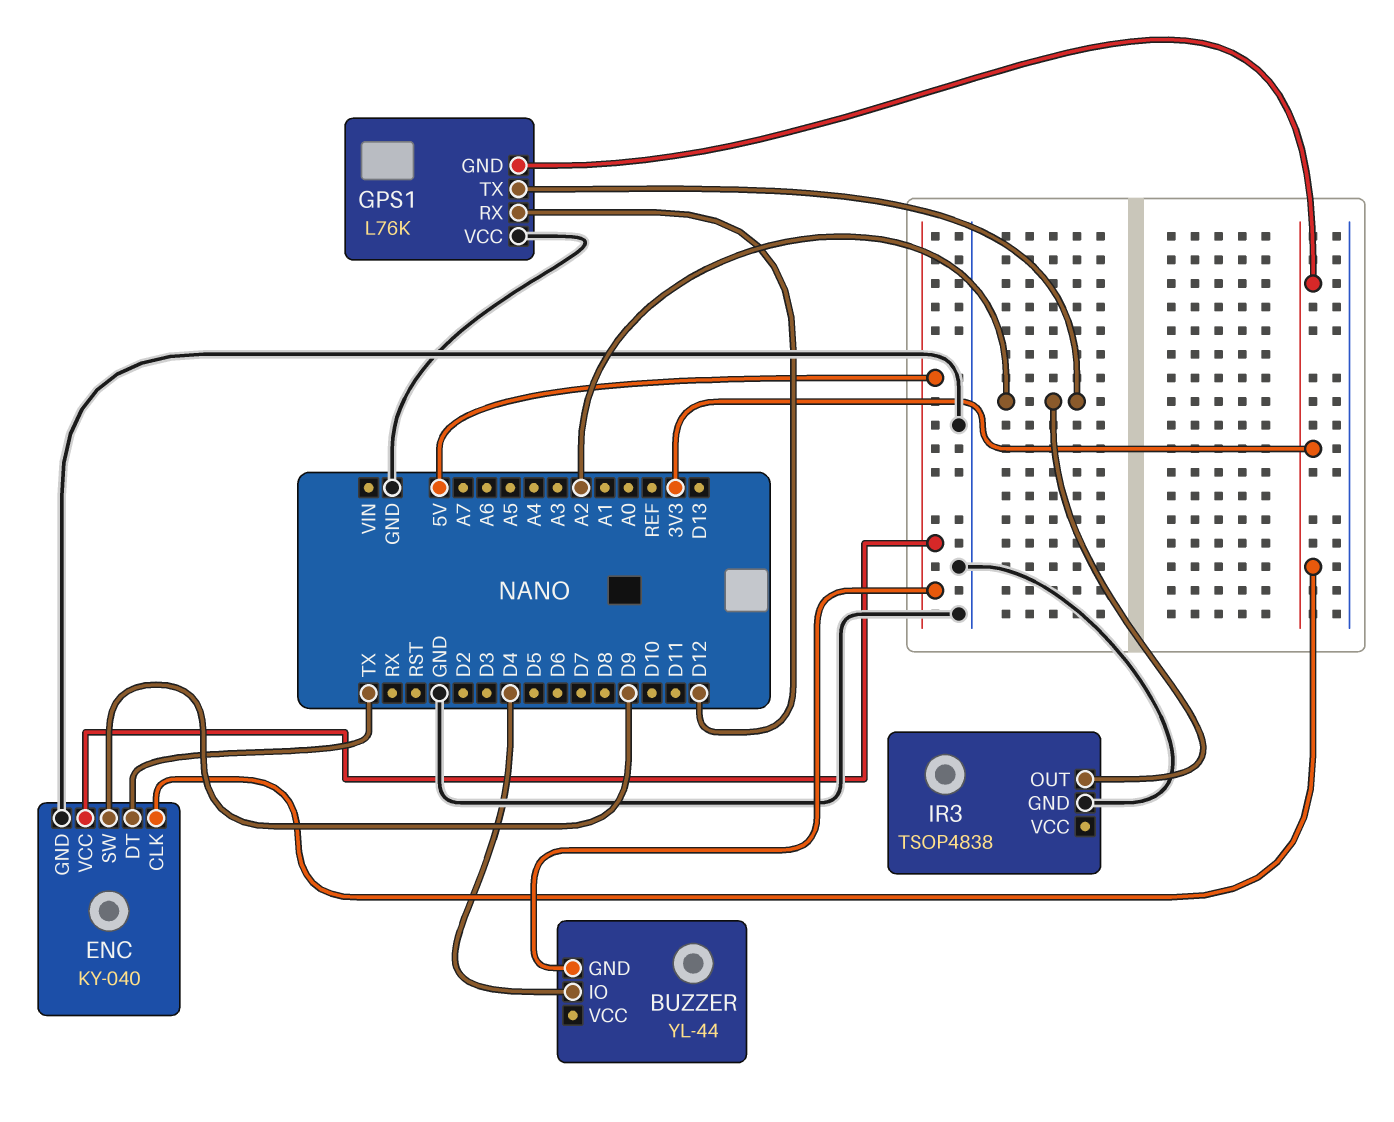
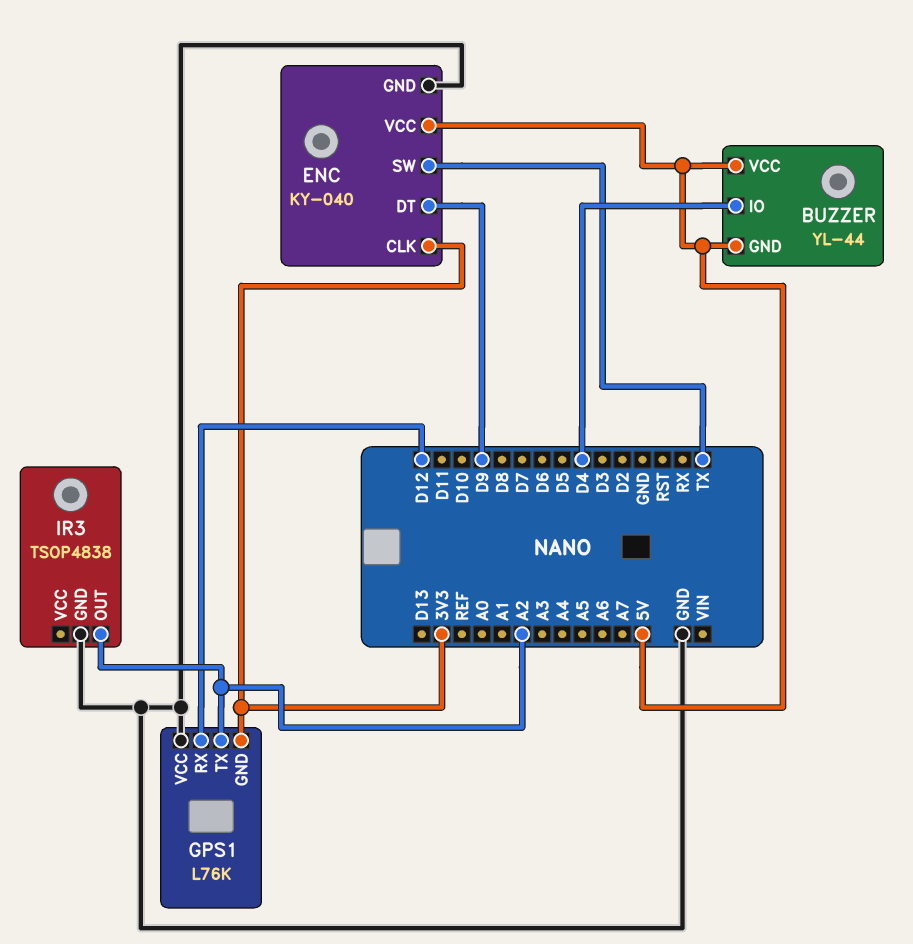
BUZZER pin VCC: none -> 5V
ENC pin DT: TX -> D9
ENC pin SW: D9 -> TX

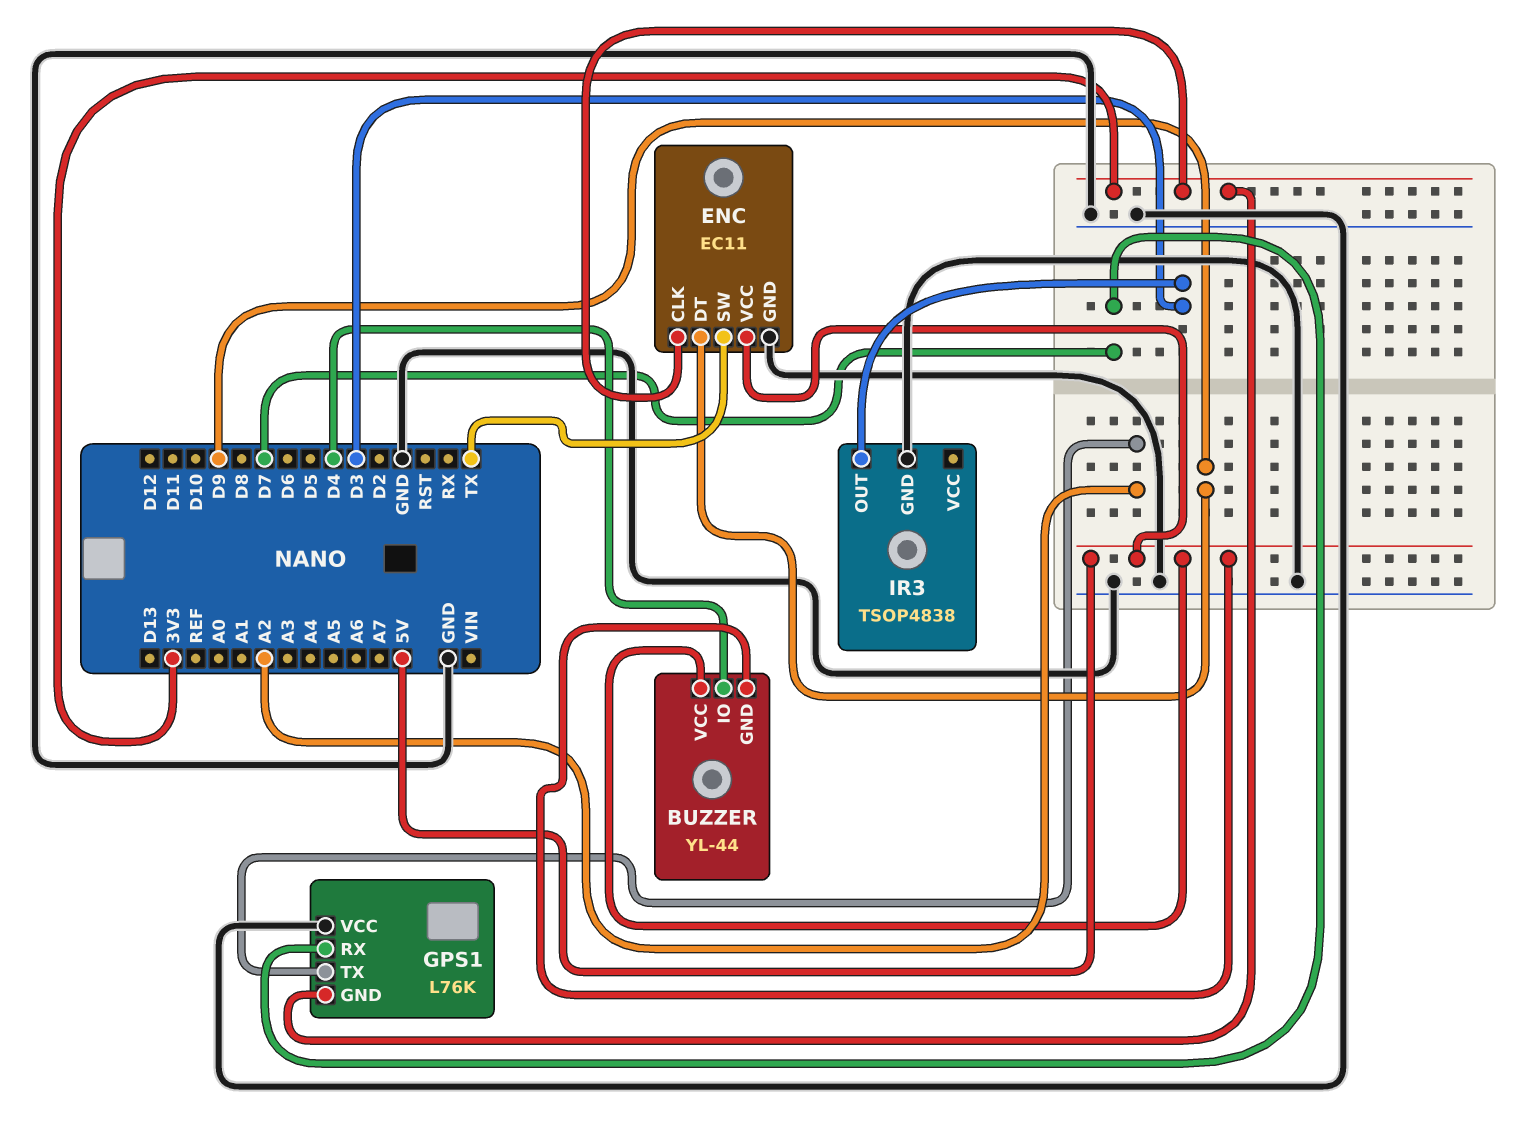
ENC: KY-040 -> EC11
GPS1 pin RX: D12 -> D7
IR3 pin OUT: A2 -> D3

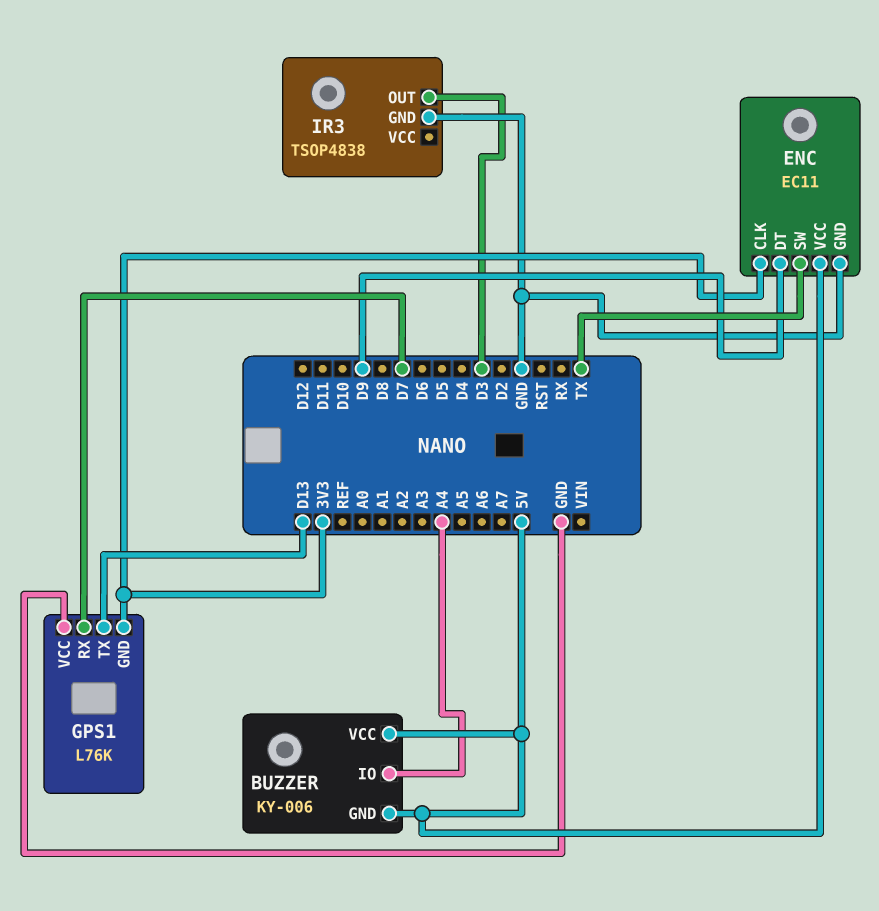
BUZZER: YL-44 -> KY-006
BUZZER pin IO: D4 -> A4
GPS1 pin TX: A2 -> D13

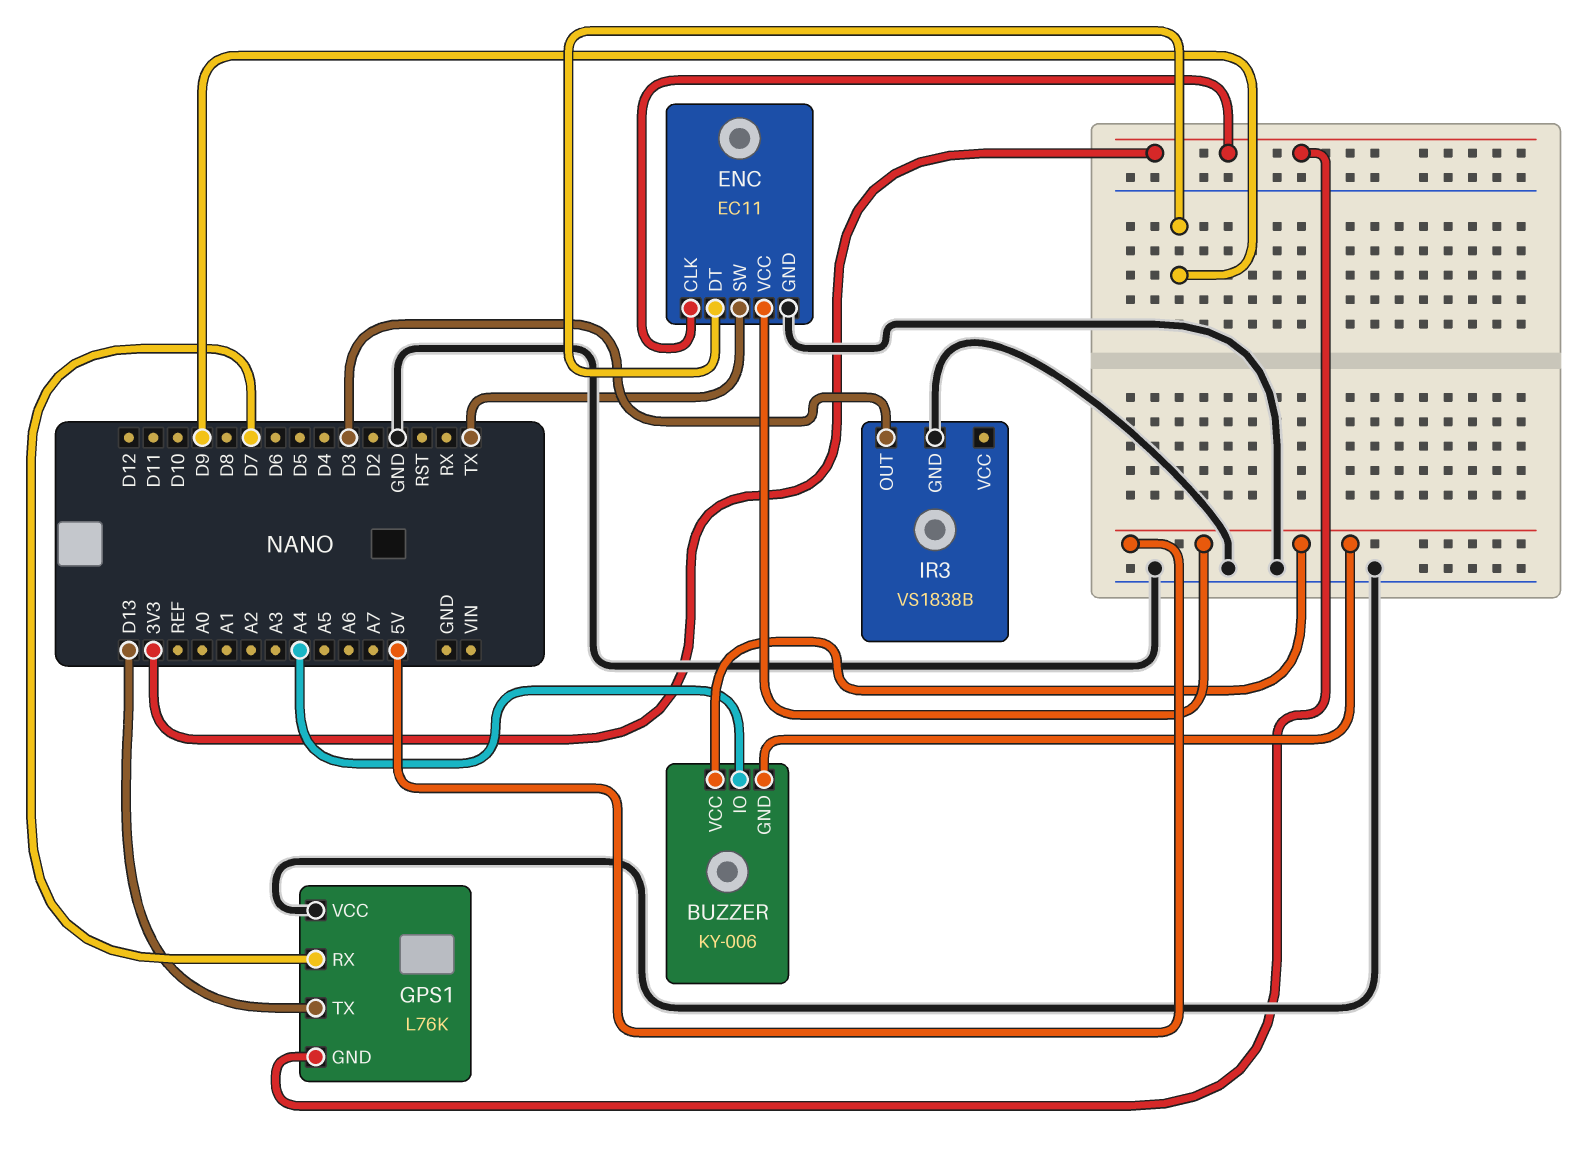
IR3: TSOP4838 -> VS1838B

